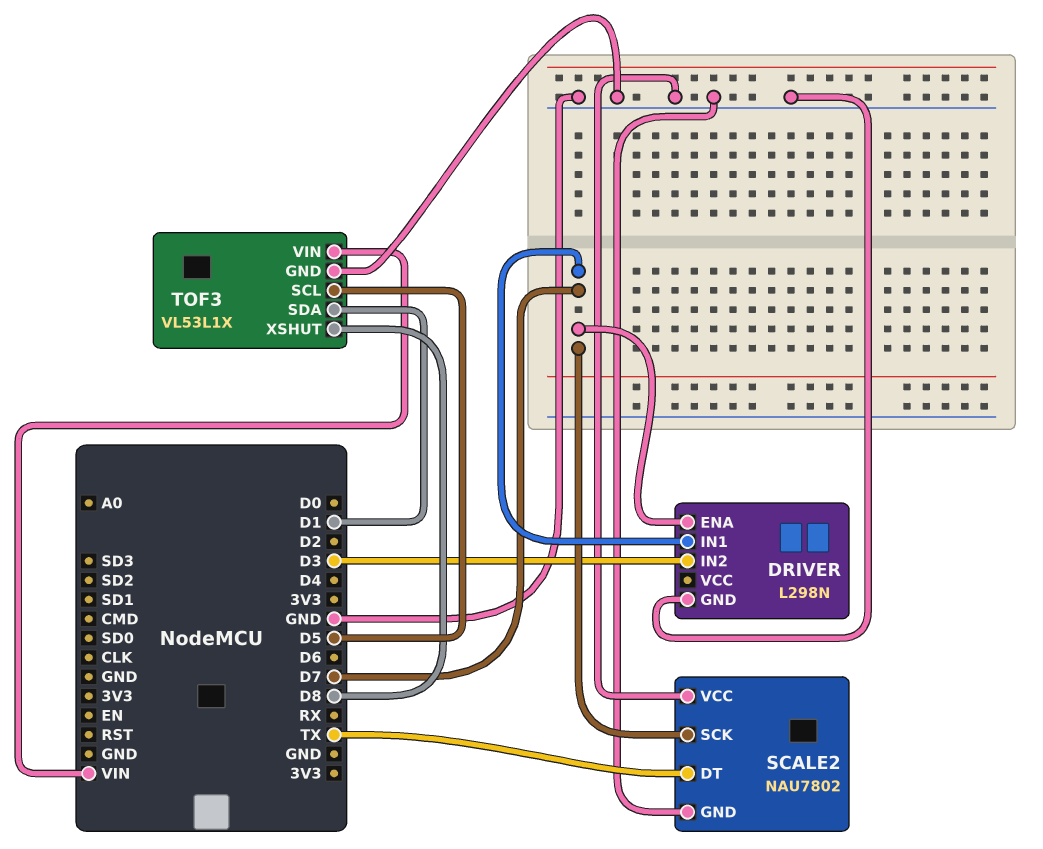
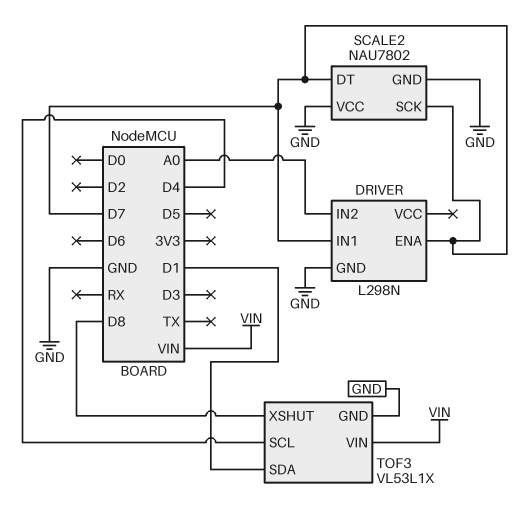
DRIVER pin IN2: D3 -> A0
SCALE2 pin DT: TX -> D7
TOF3 pin SCL: D5 -> D4

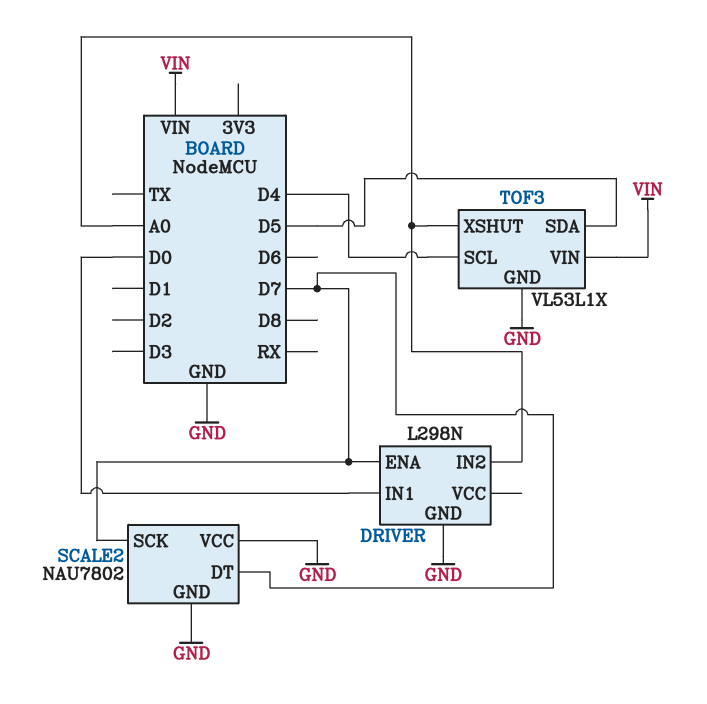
DRIVER pin IN1: D7 -> D0
TOF3 pin SDA: D1 -> D5
TOF3 pin XSHUT: D8 -> A0

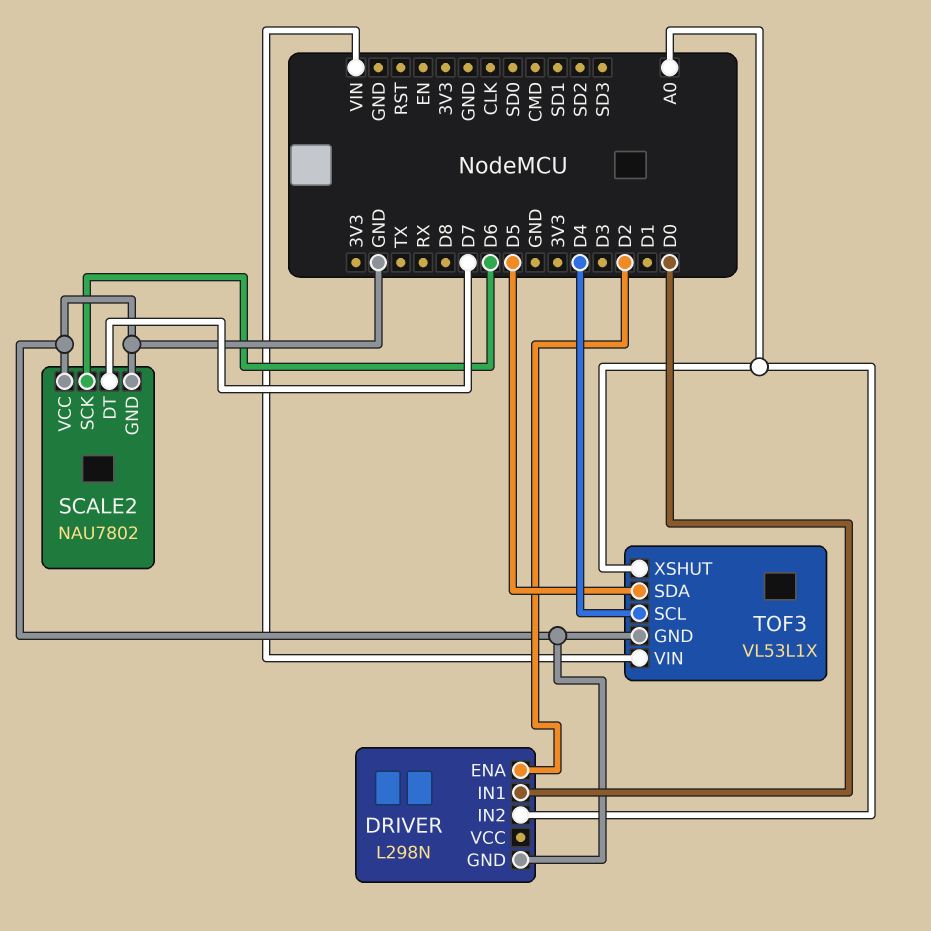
DRIVER pin ENA: D7 -> D2
SCALE2 pin SCK: D7 -> D6

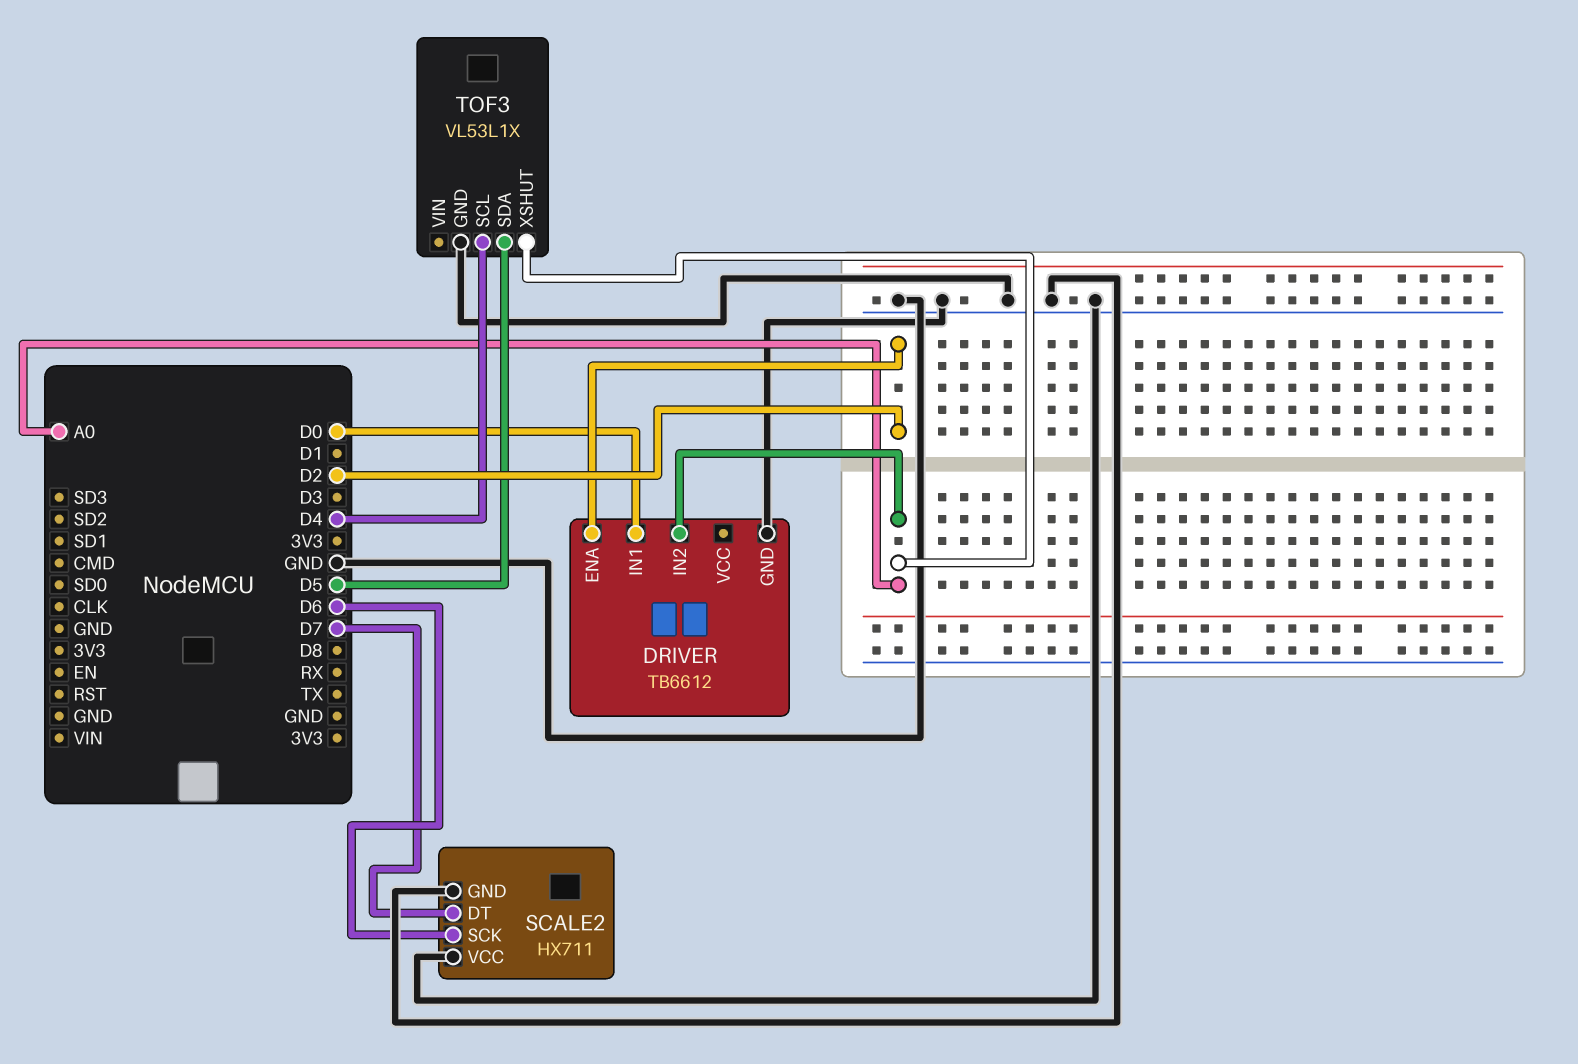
DRIVER: L298N -> TB6612
SCALE2: NAU7802 -> HX711
TOF3 pin VIN: VIN -> none

